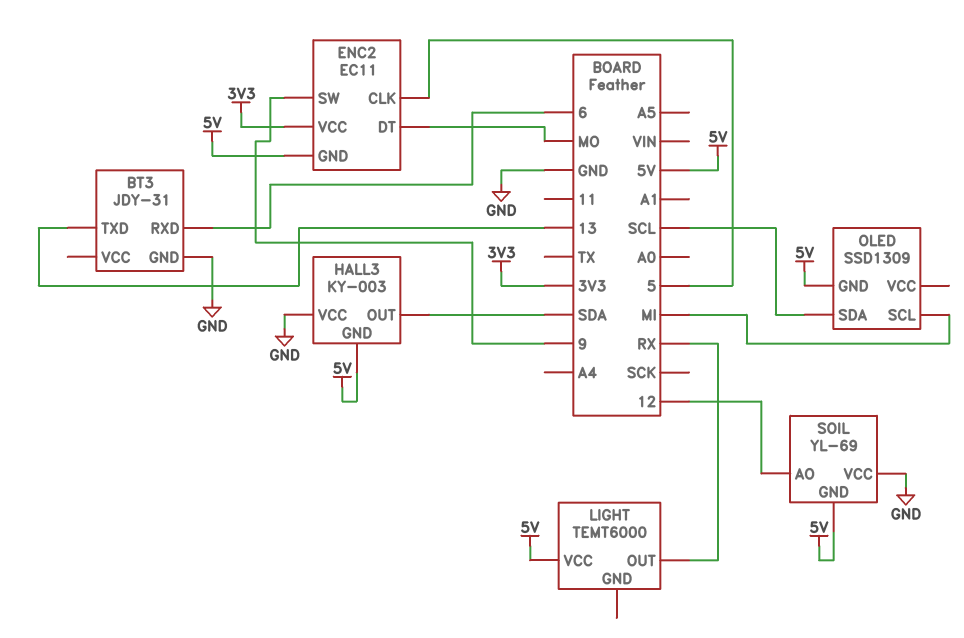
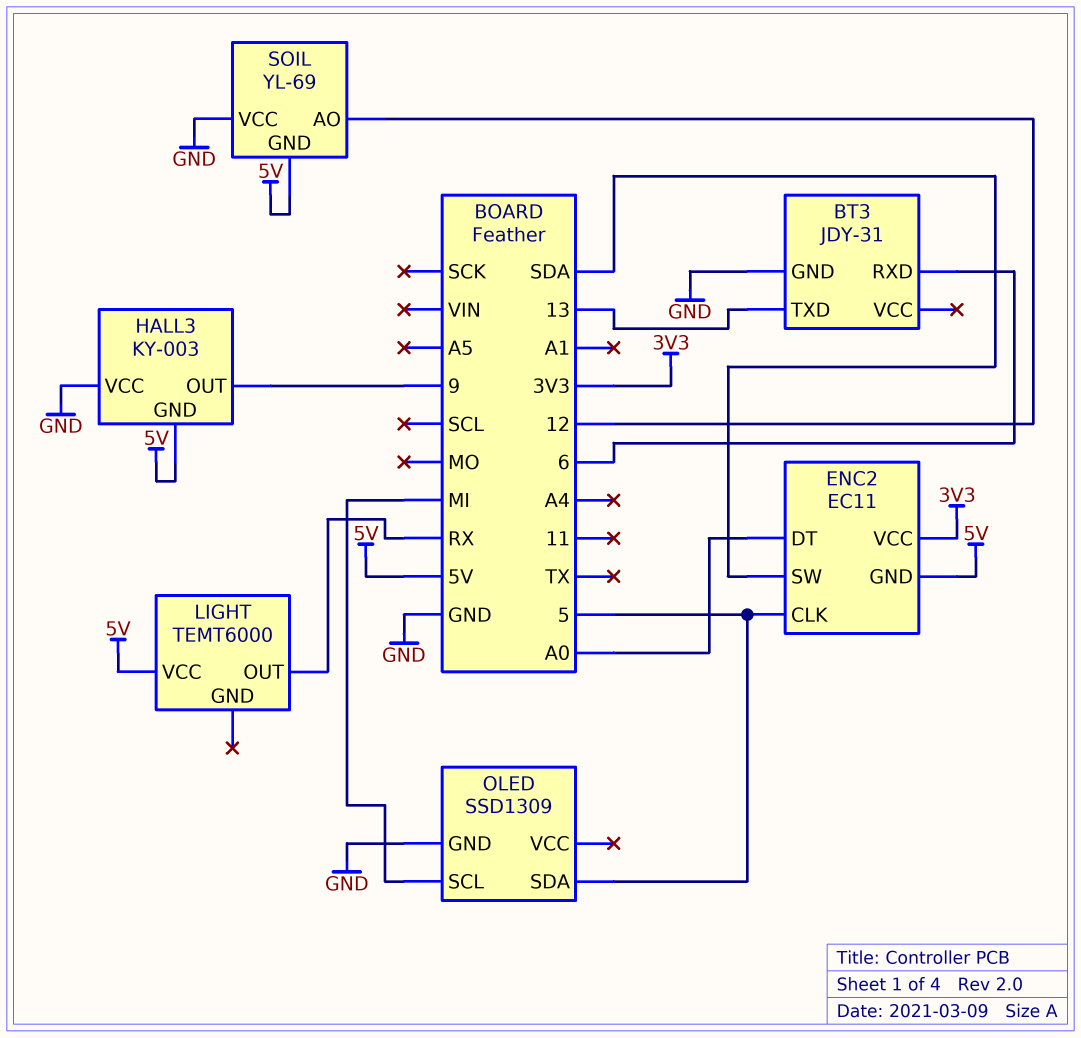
ENC2 pin DT: MO -> A0
ENC2 pin SW: 9 -> SDA
HALL3 pin OUT: SDA -> 9
OLED pin GND: 5V -> GND
OLED pin SDA: SCL -> 5

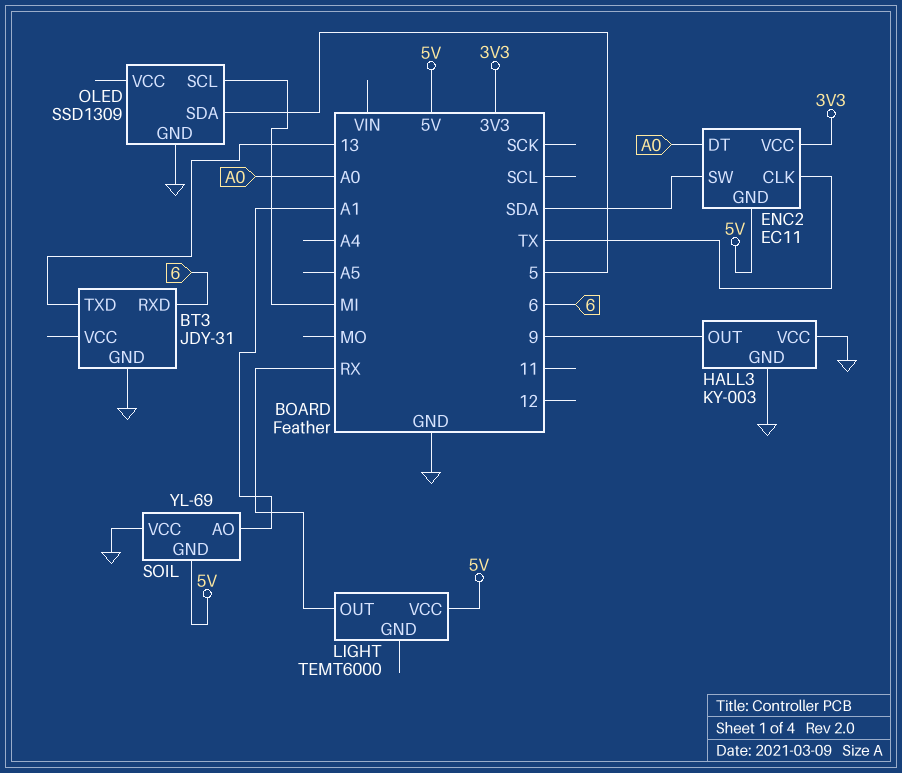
ENC2 pin CLK: 5 -> TX
HALL3 pin GND: 5V -> GND
SOIL pin AO: 12 -> A1

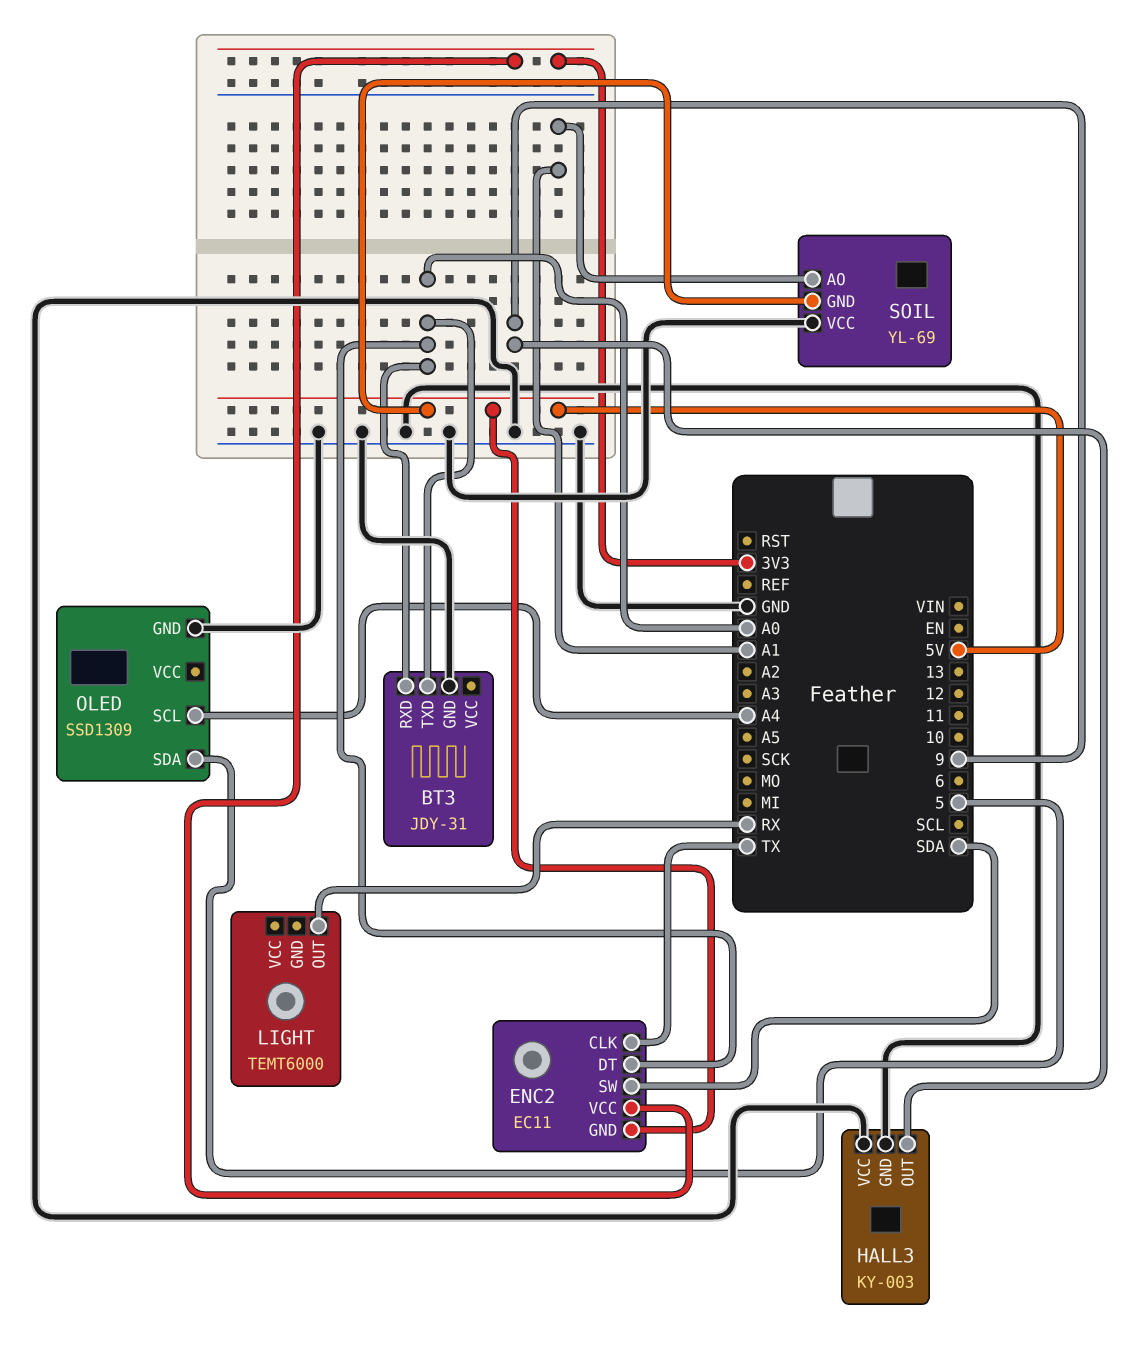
BT3 pin RXD: 6 -> A0
BT3 pin TXD: 13 -> A0
LIGHT pin VCC: 5V -> none
OLED pin SCL: MI -> A4

